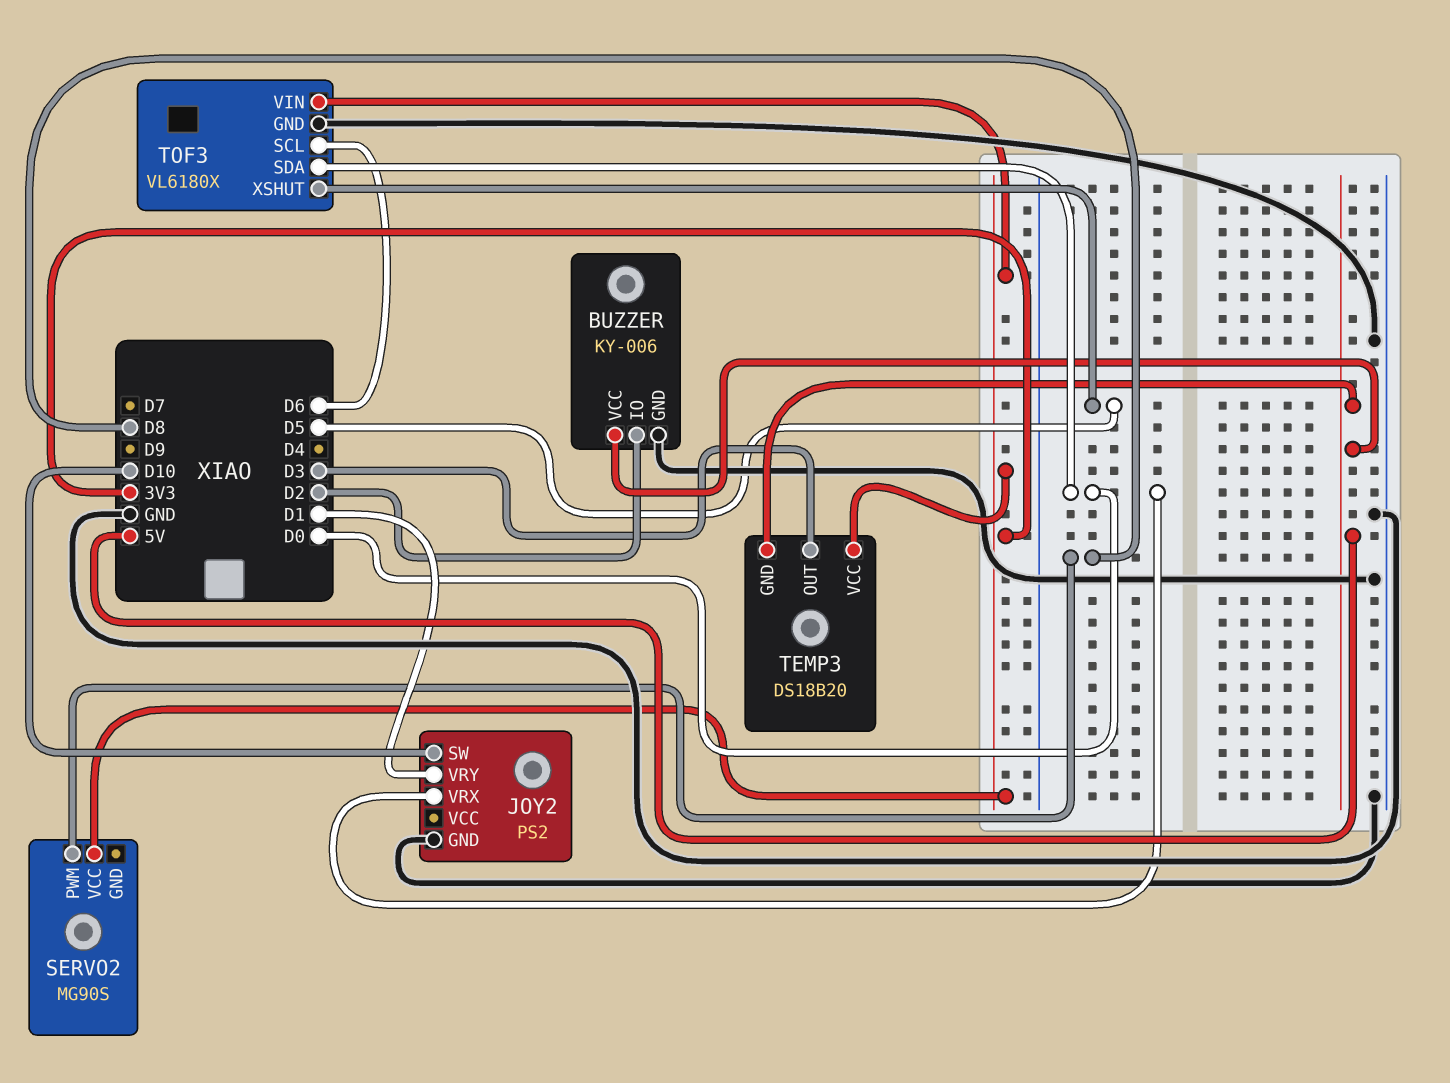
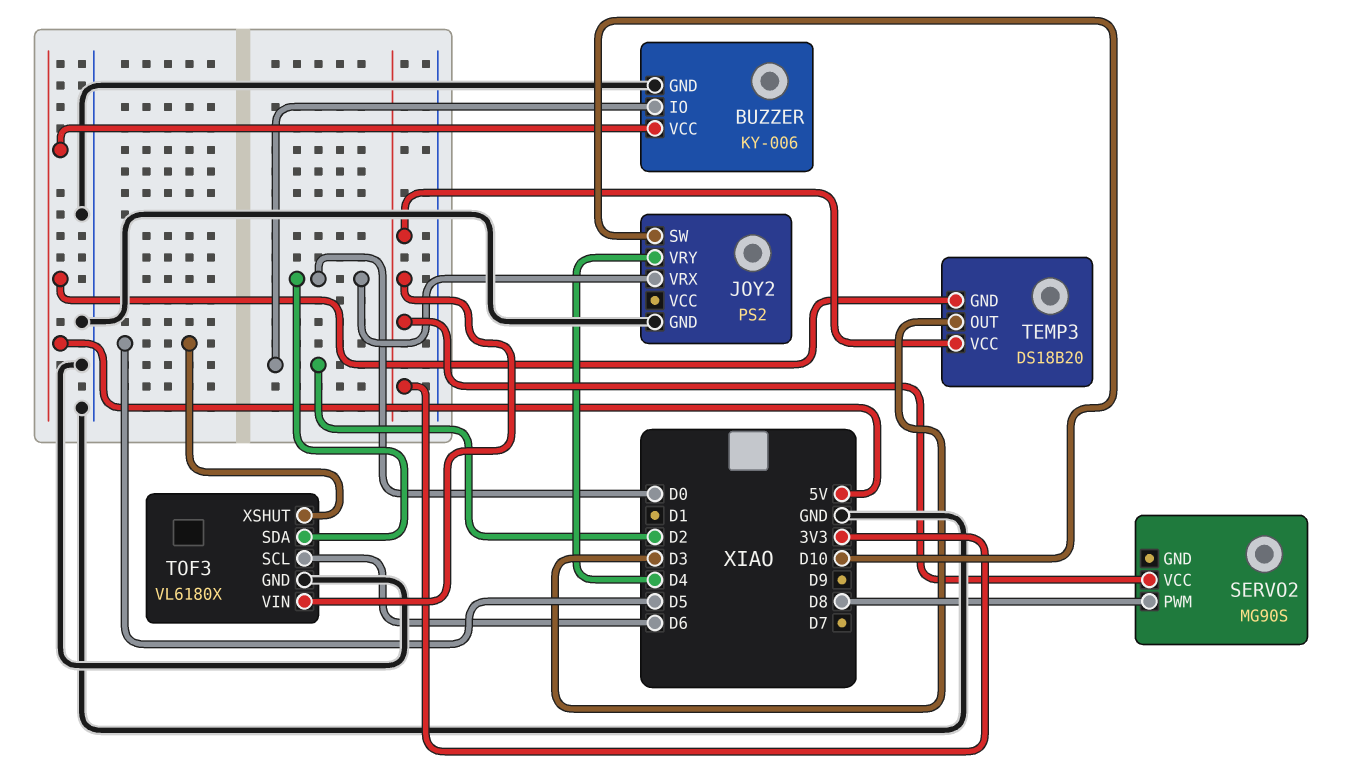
JOY2 pin VRY: D1 -> D4

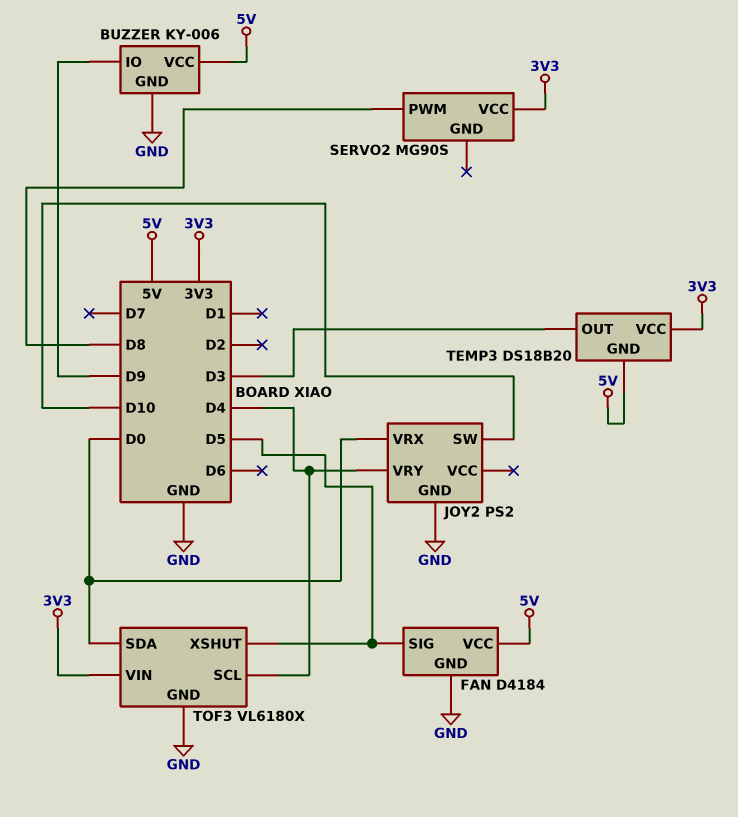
BUZZER pin IO: D2 -> D9
FAN: none -> D4184
FAN pin GND: none -> GND
FAN pin SIG: none -> D5
FAN pin VCC: none -> 5V
TOF3 pin SCL: D6 -> D4

